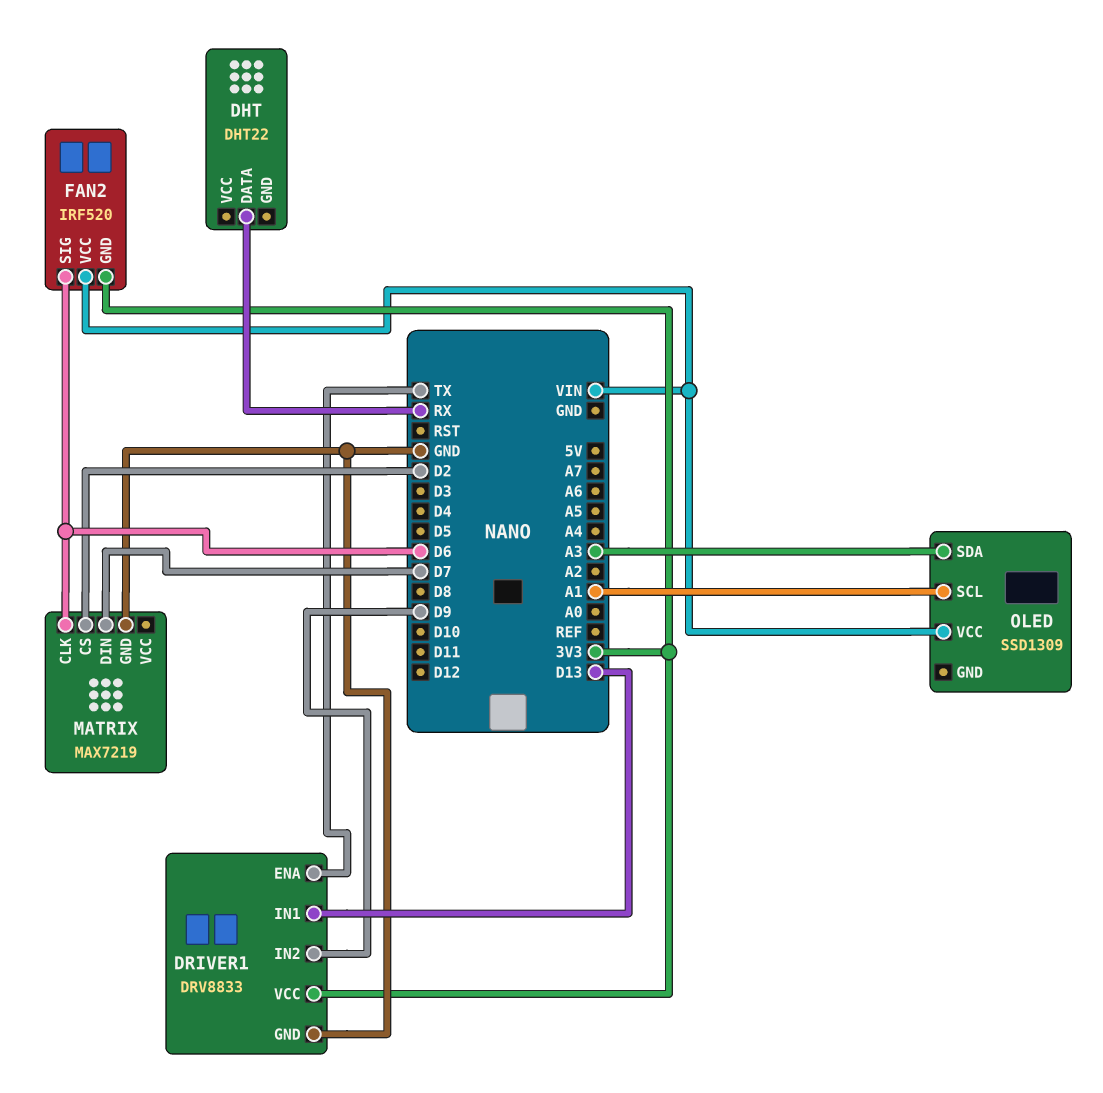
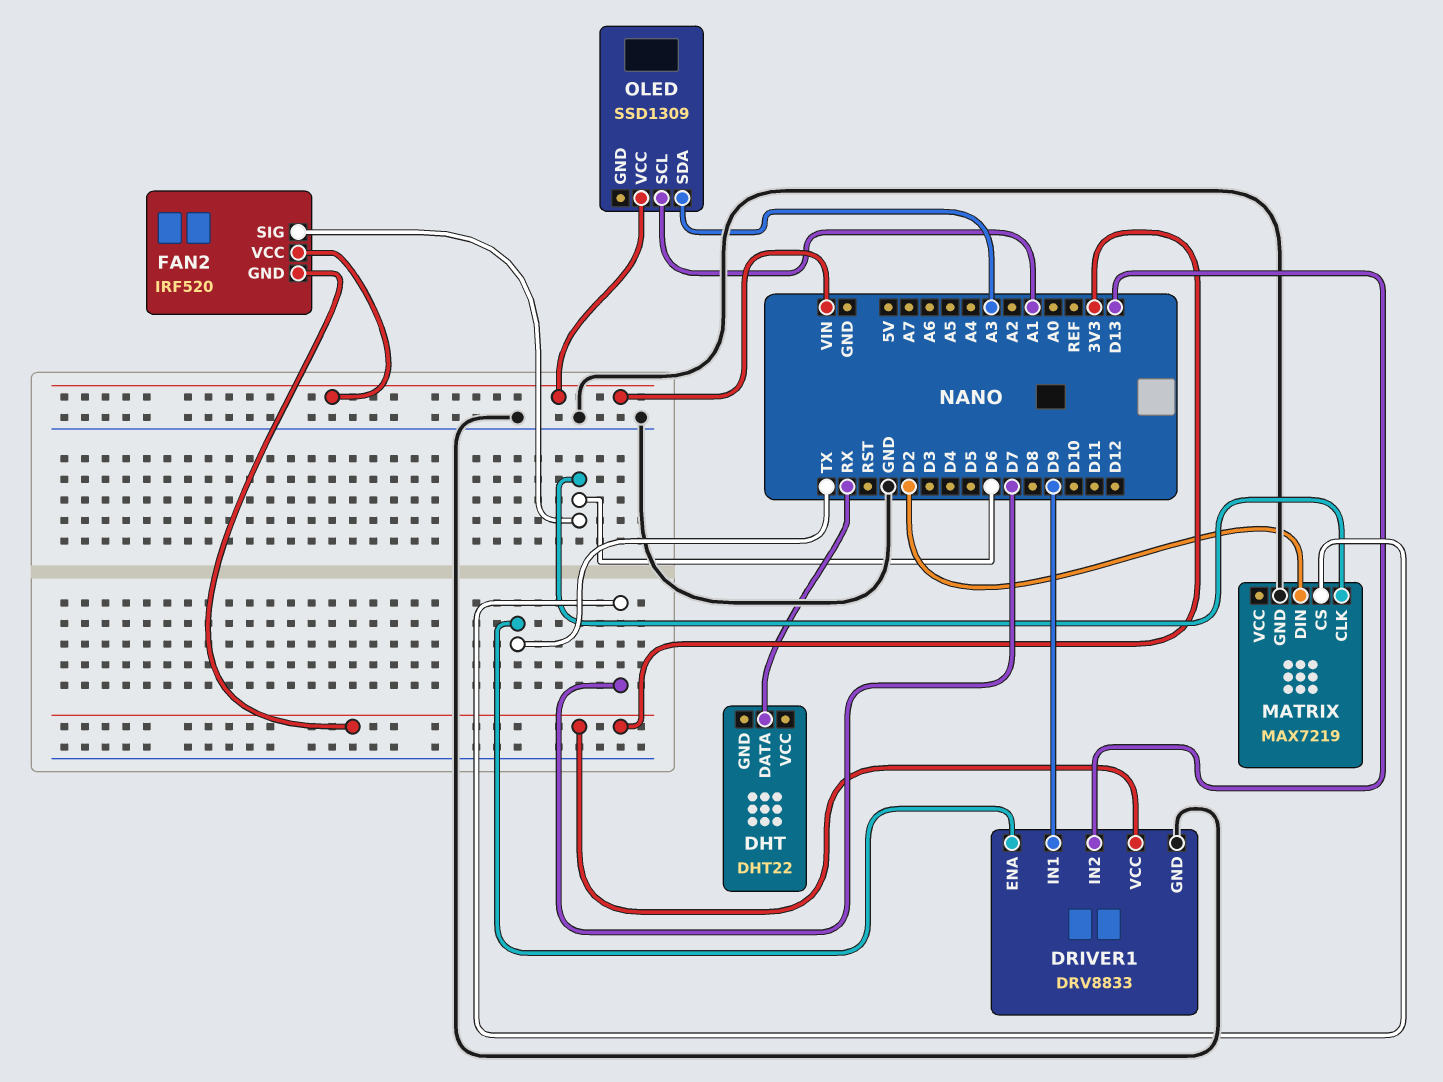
DRIVER1 pin IN1: D13 -> D9
DRIVER1 pin IN2: D9 -> D13
MATRIX pin CS: D2 -> D7
MATRIX pin DIN: D7 -> D2

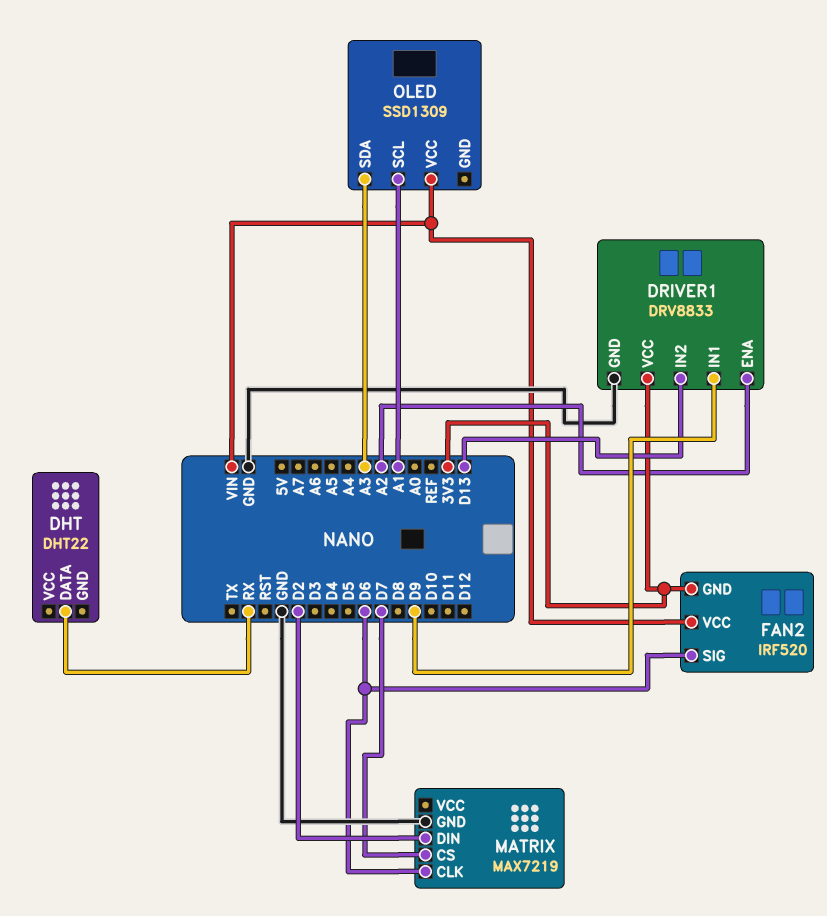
DRIVER1 pin ENA: TX -> A2

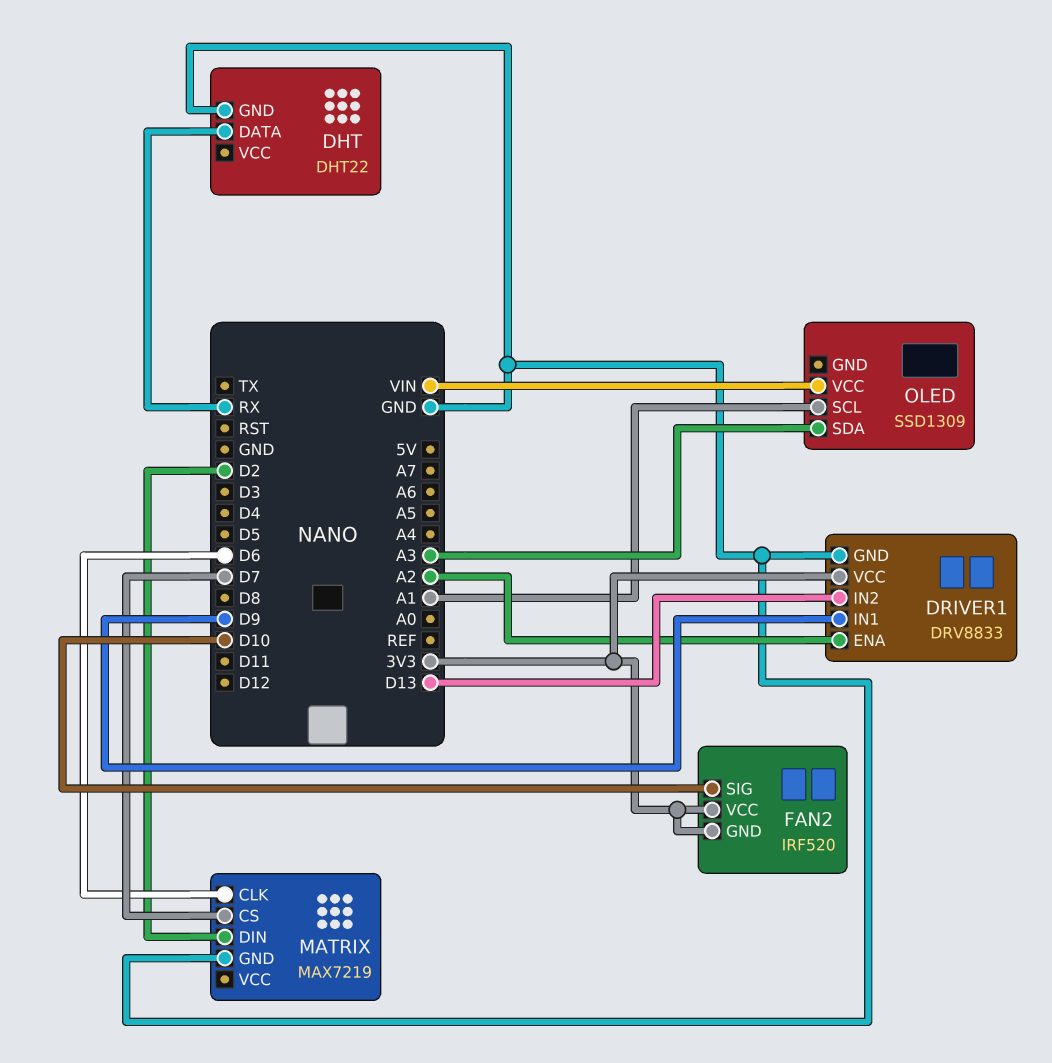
DHT pin GND: none -> GND
FAN2 pin SIG: D6 -> D10
FAN2 pin VCC: VIN -> 3V3

